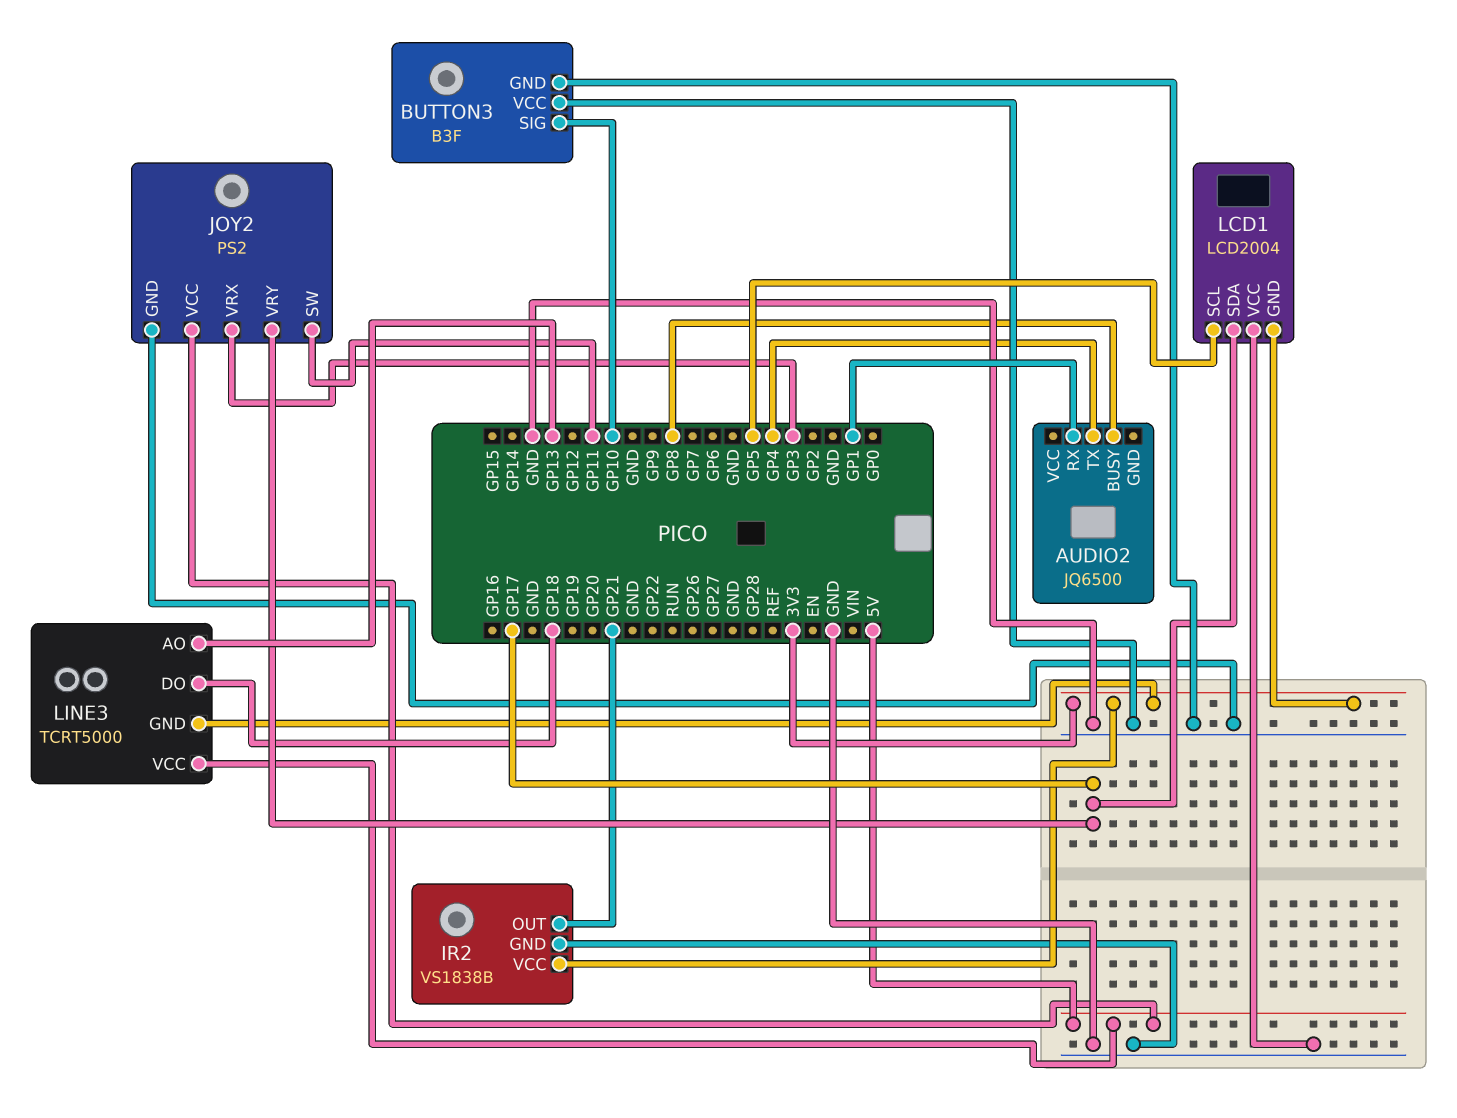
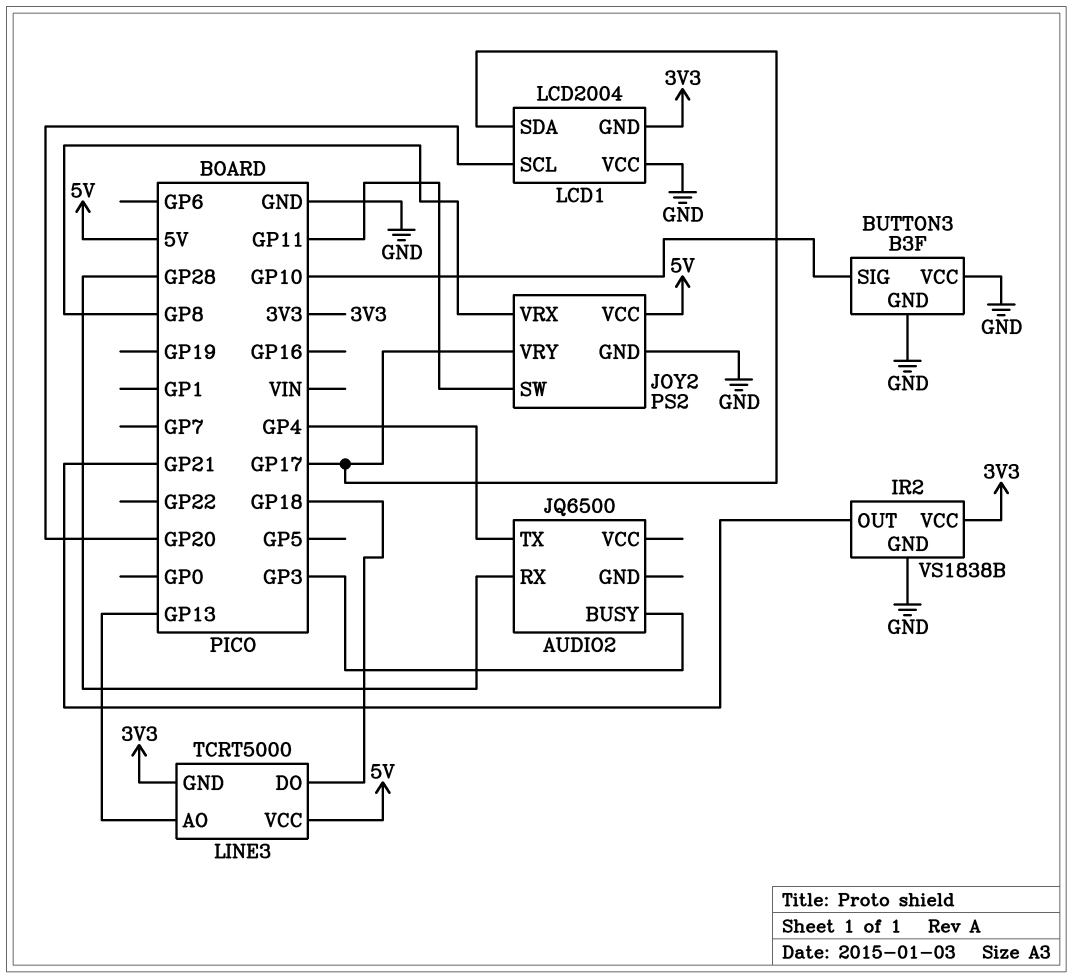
AUDIO2 pin BUSY: GP8 -> GP3
AUDIO2 pin RX: GP1 -> GP28
JOY2 pin VRX: GP3 -> GP8
LCD1 pin SCL: GP5 -> GP20

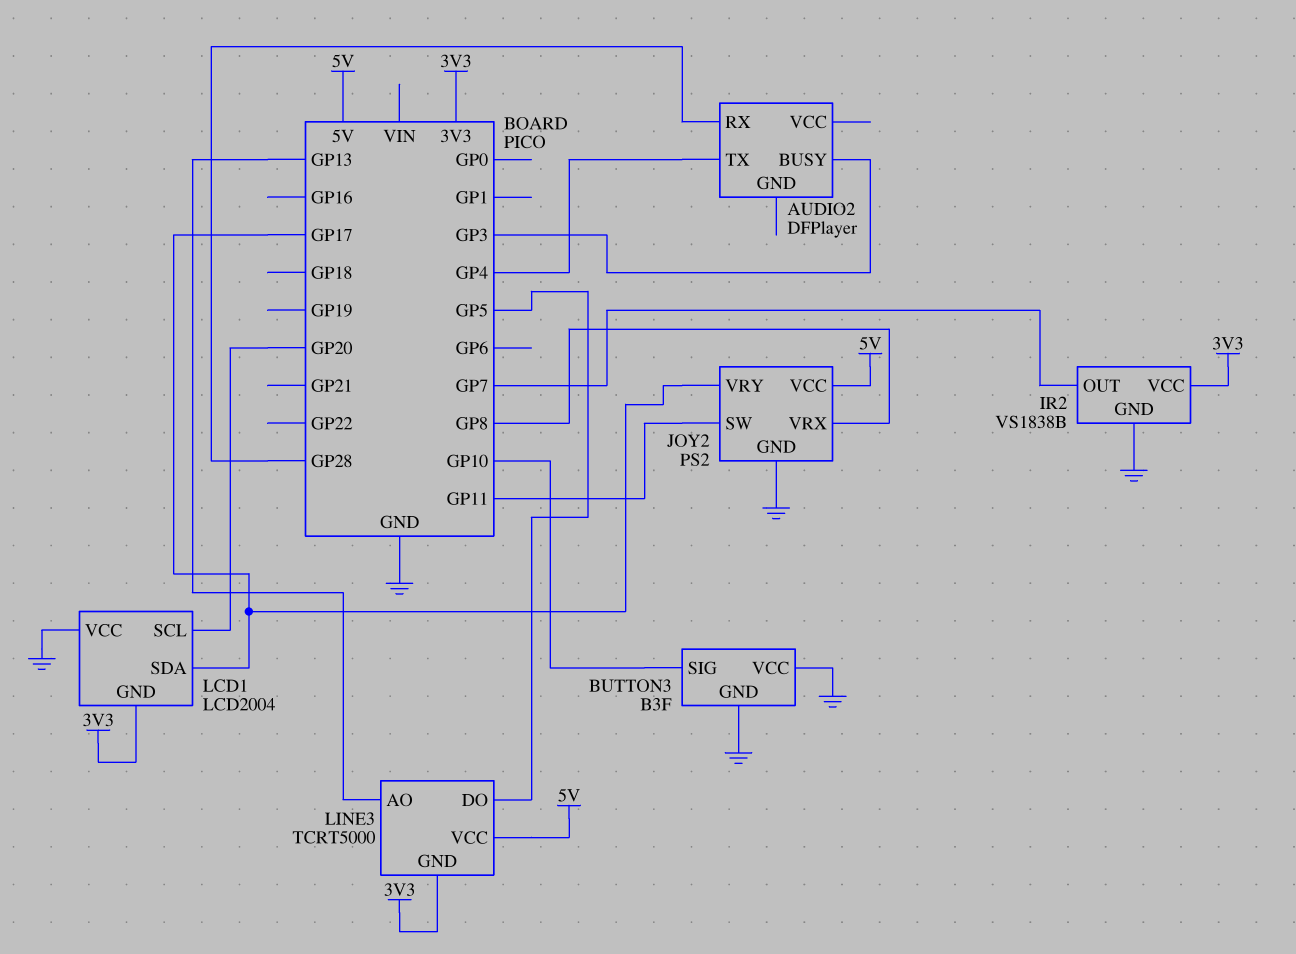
AUDIO2: JQ6500 -> DFPlayer
IR2 pin OUT: GP21 -> GP7
LINE3 pin DO: GP18 -> GP5

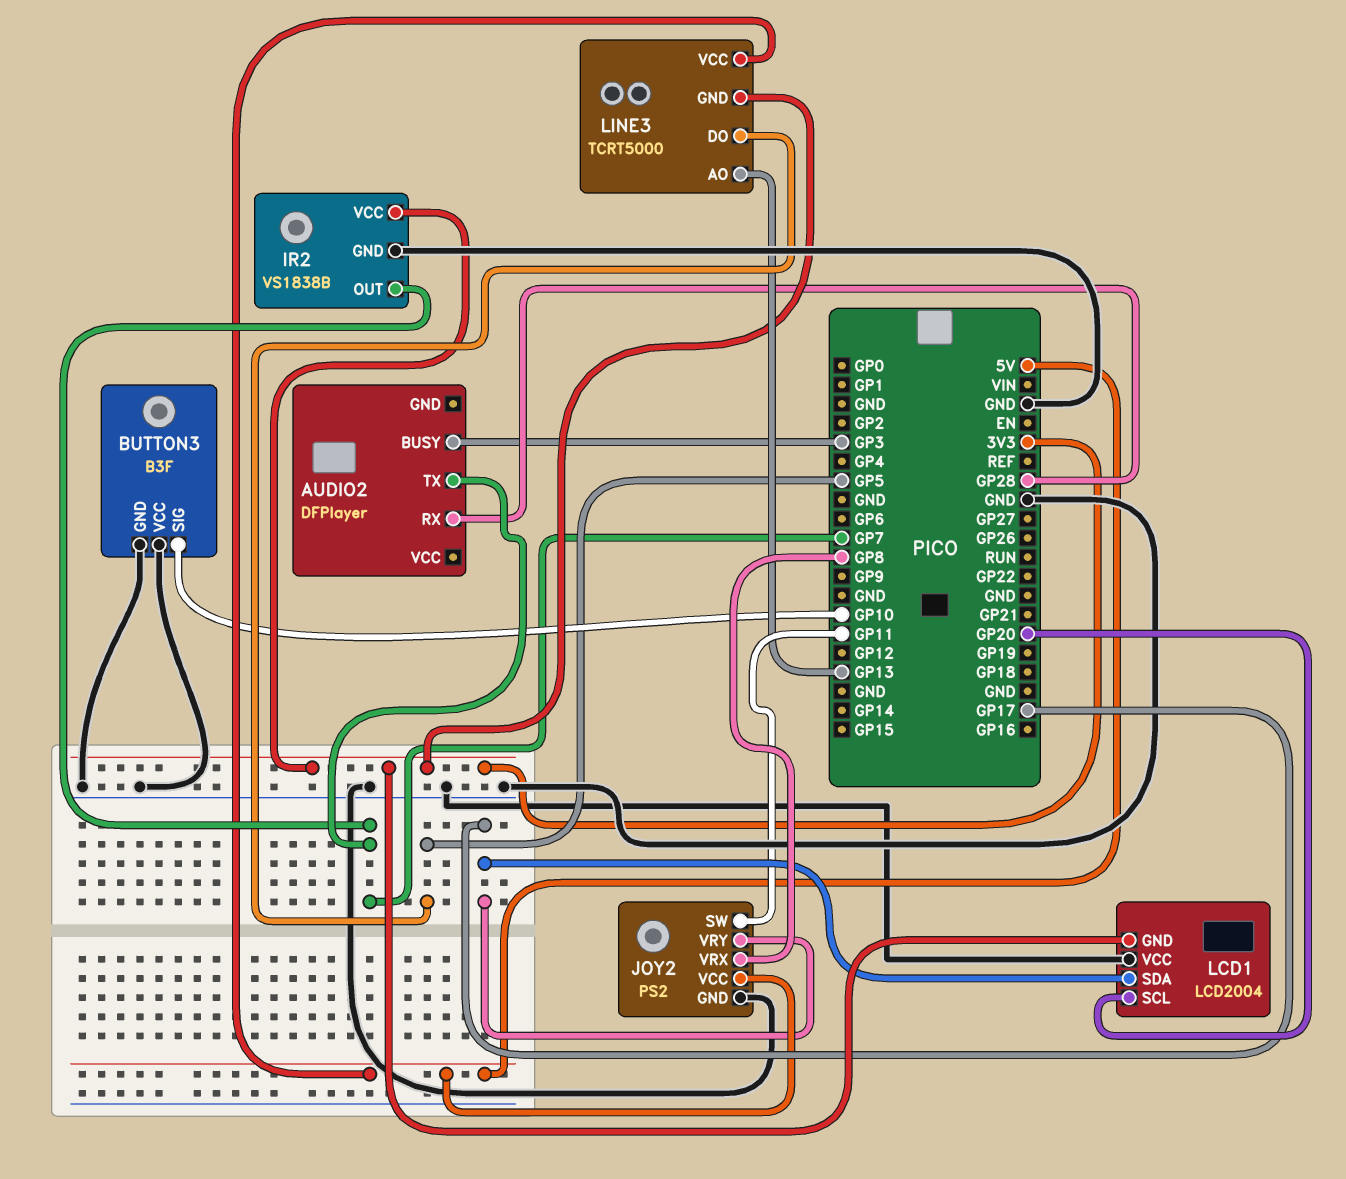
AUDIO2 pin TX: GP4 -> GP7

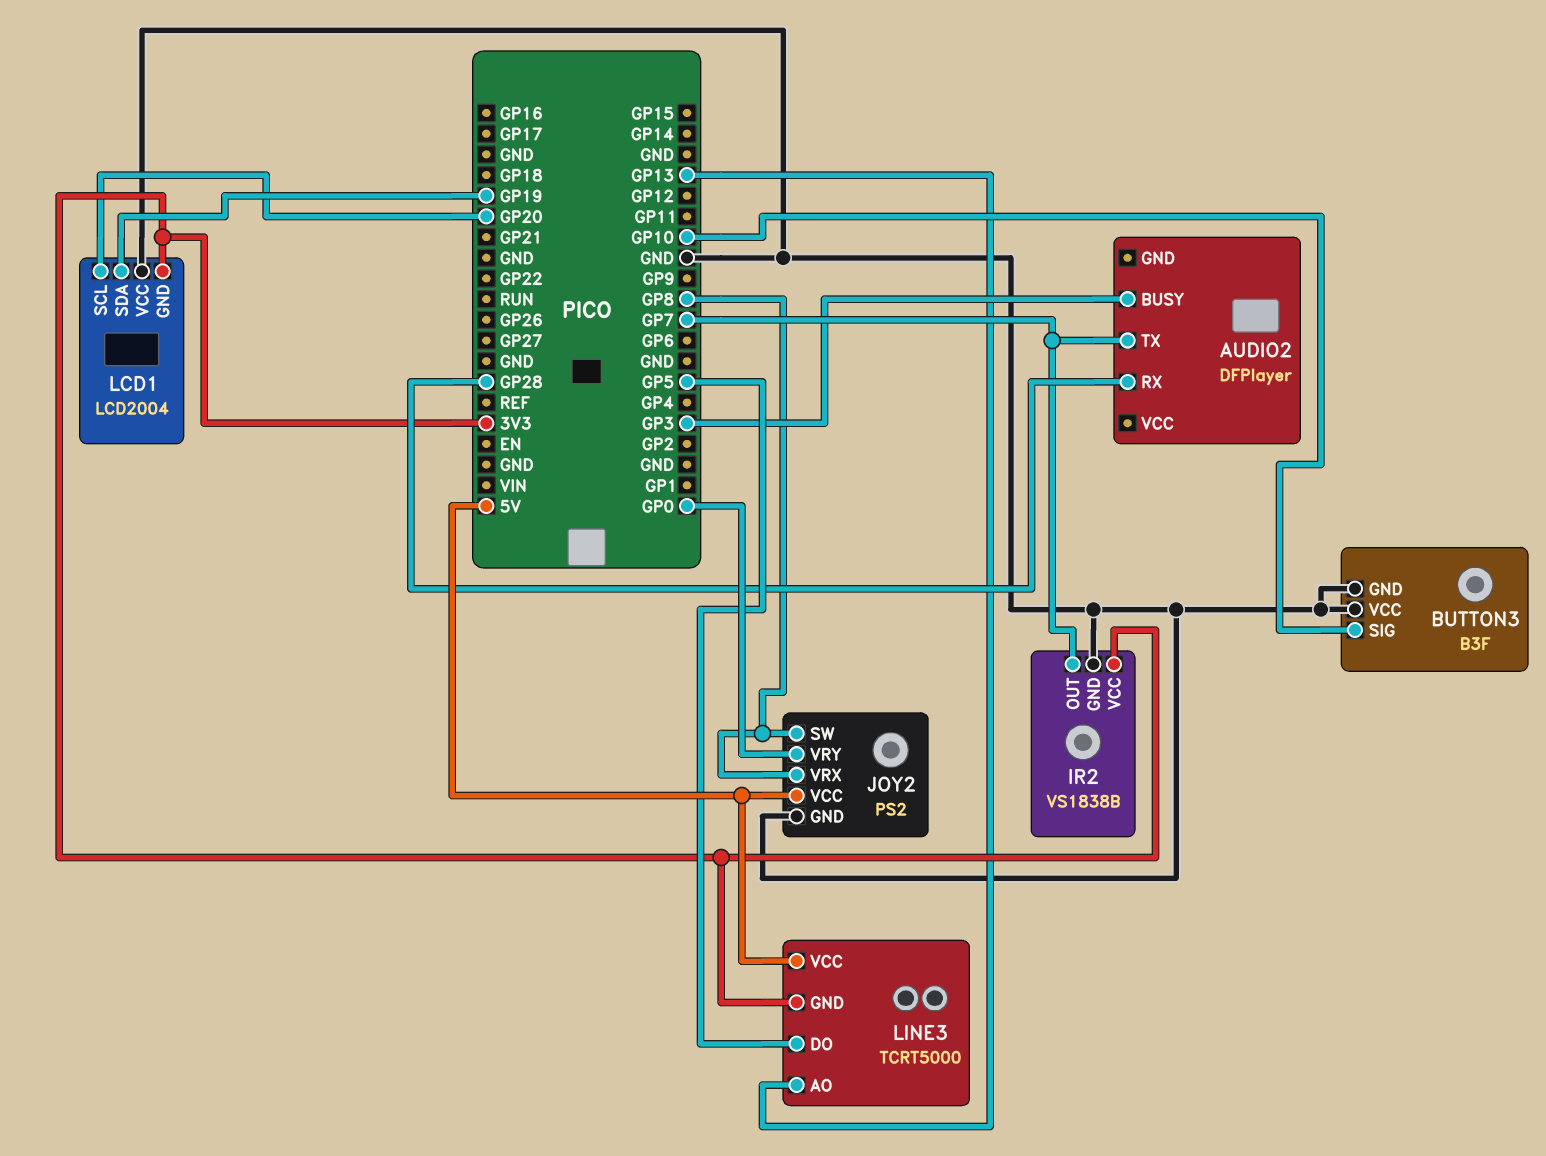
JOY2 pin SW: GP11 -> GP8
JOY2 pin VRY: GP17 -> GP0
LCD1 pin SDA: GP17 -> GP19

